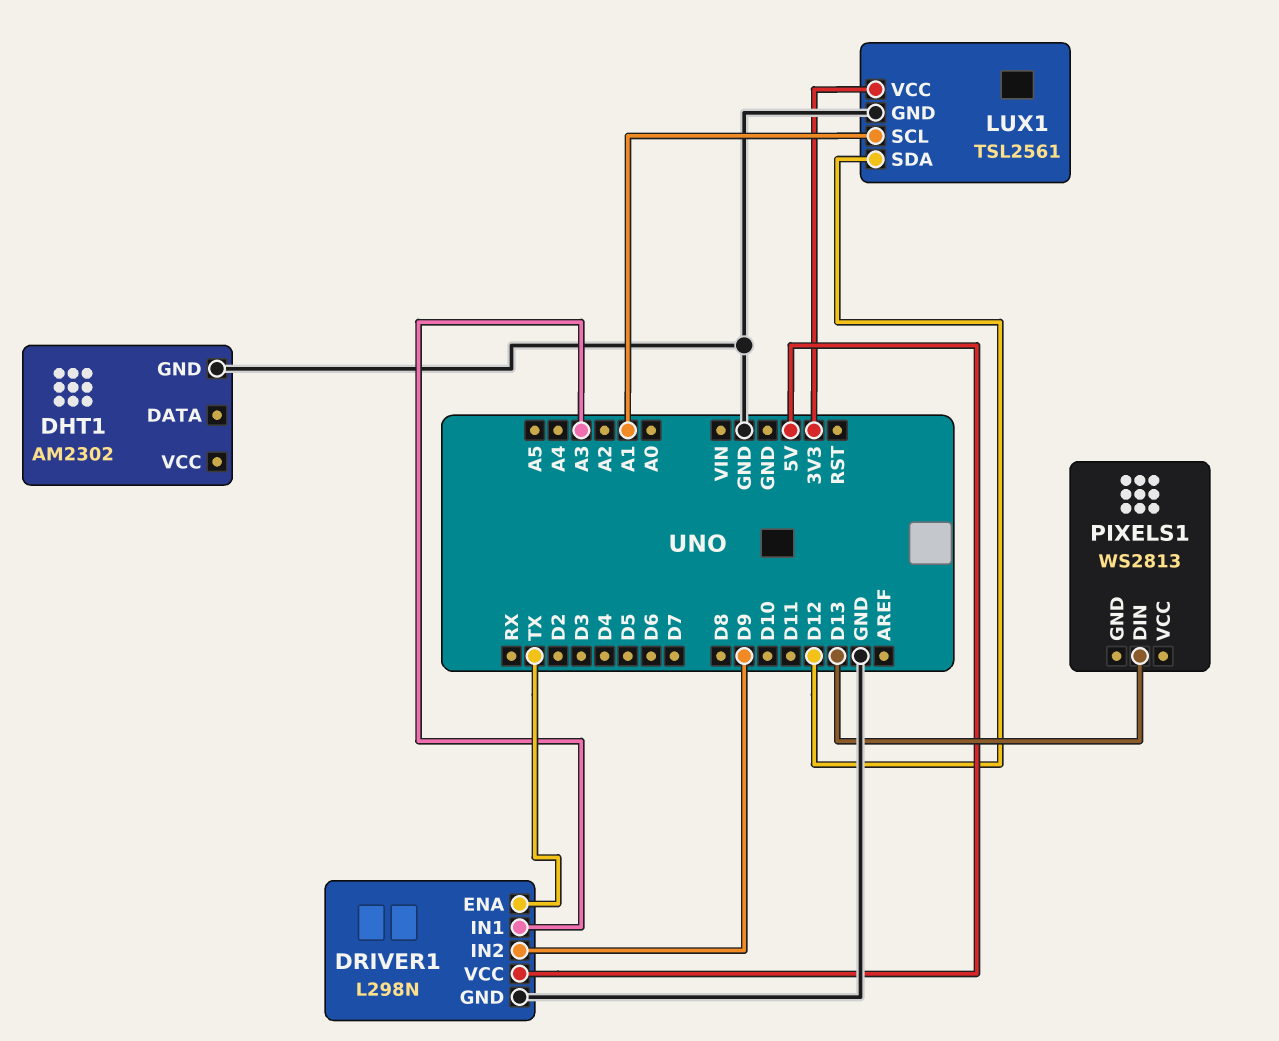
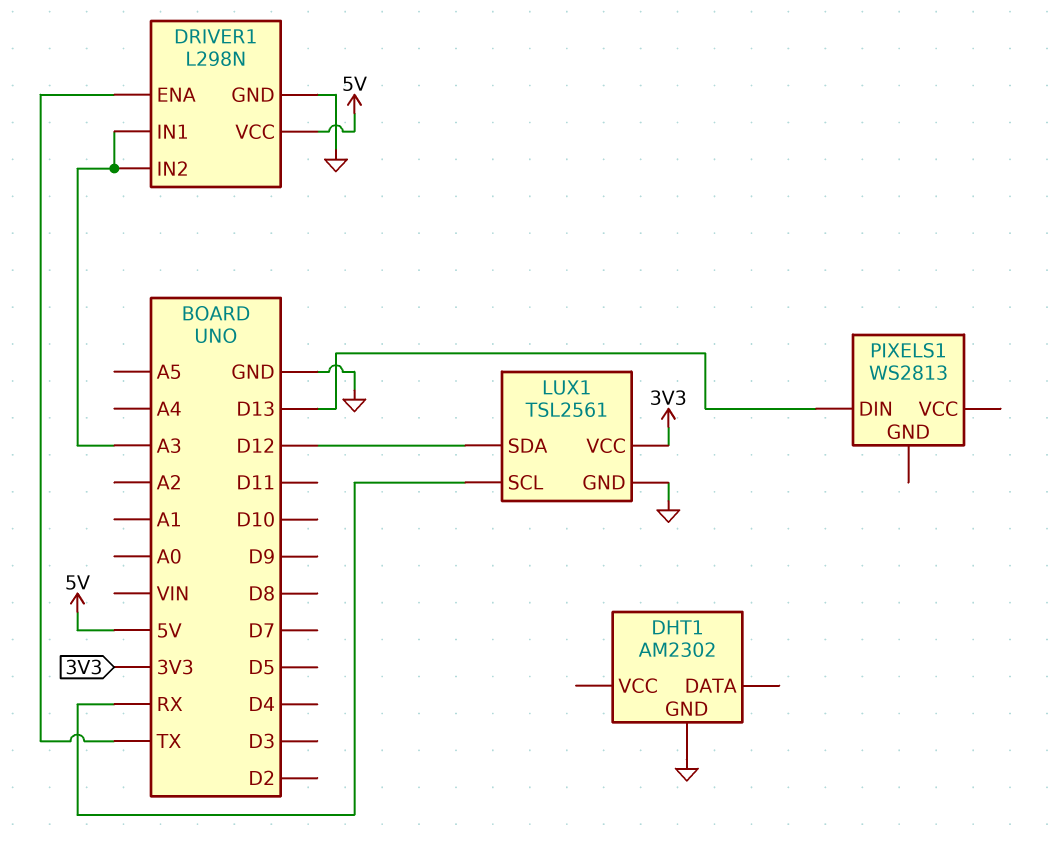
DRIVER1 pin IN2: D9 -> A3
LUX1 pin SCL: A1 -> RX

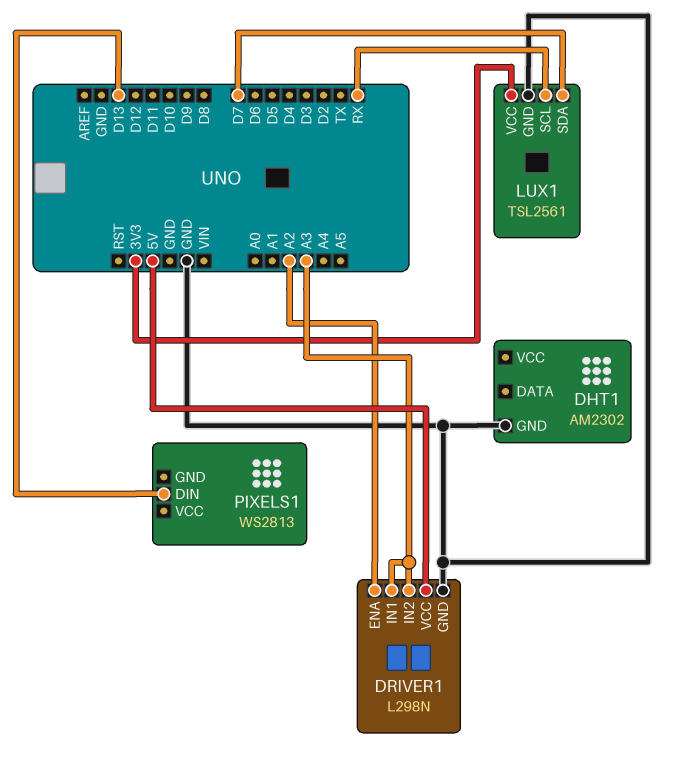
DRIVER1 pin ENA: TX -> A2
LUX1 pin SDA: D12 -> D7

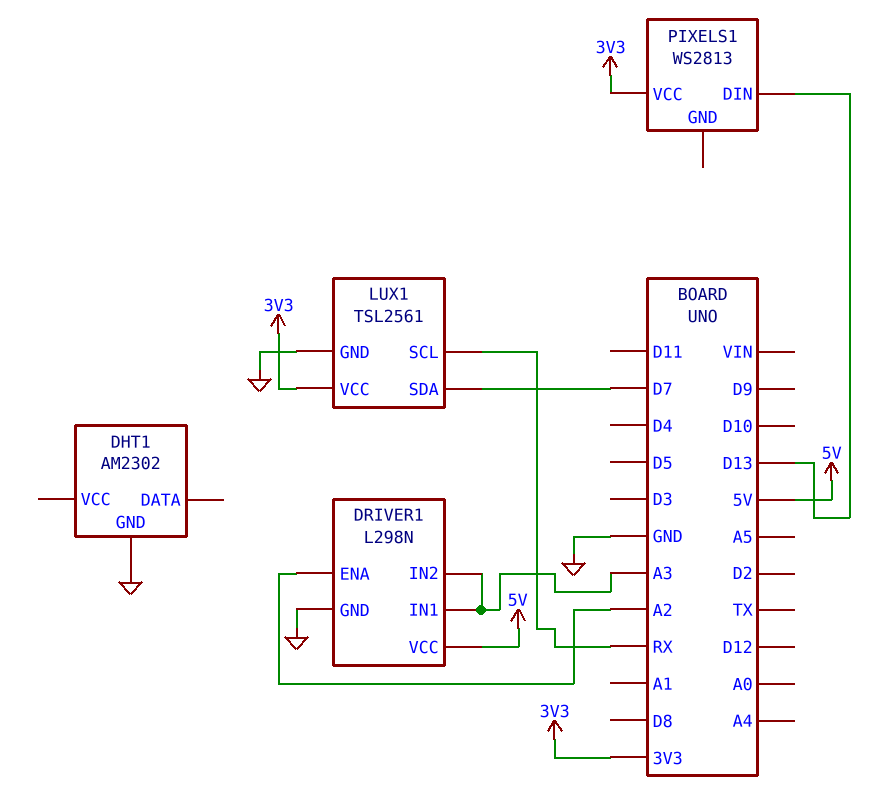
PIXELS1 pin VCC: none -> 3V3

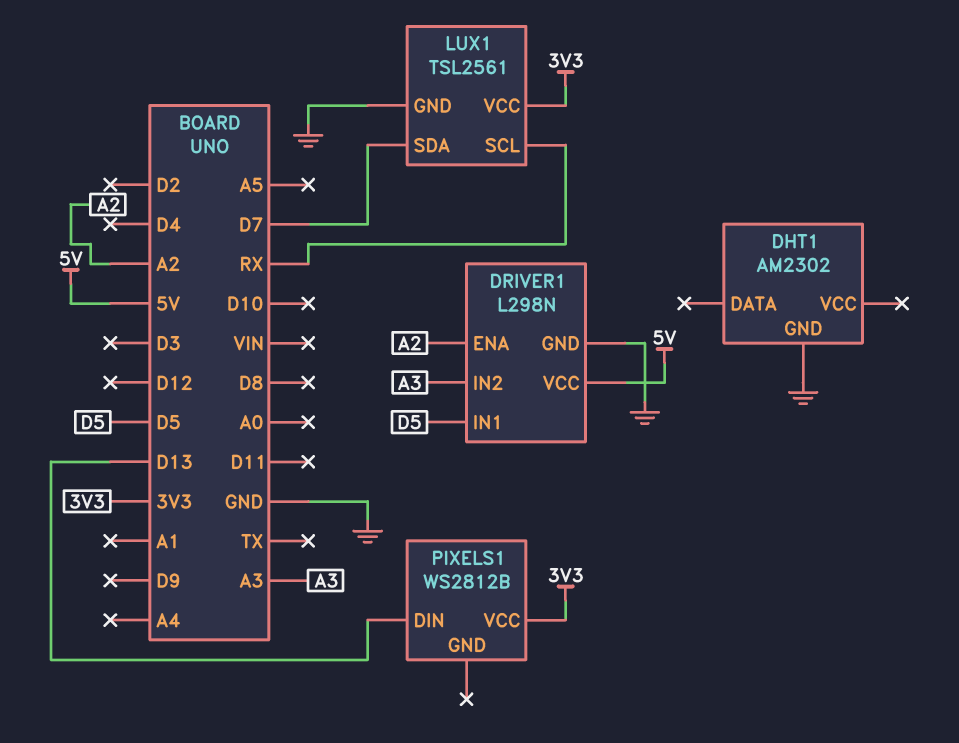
DRIVER1 pin IN1: A3 -> D5
PIXELS1: WS2813 -> WS2812B

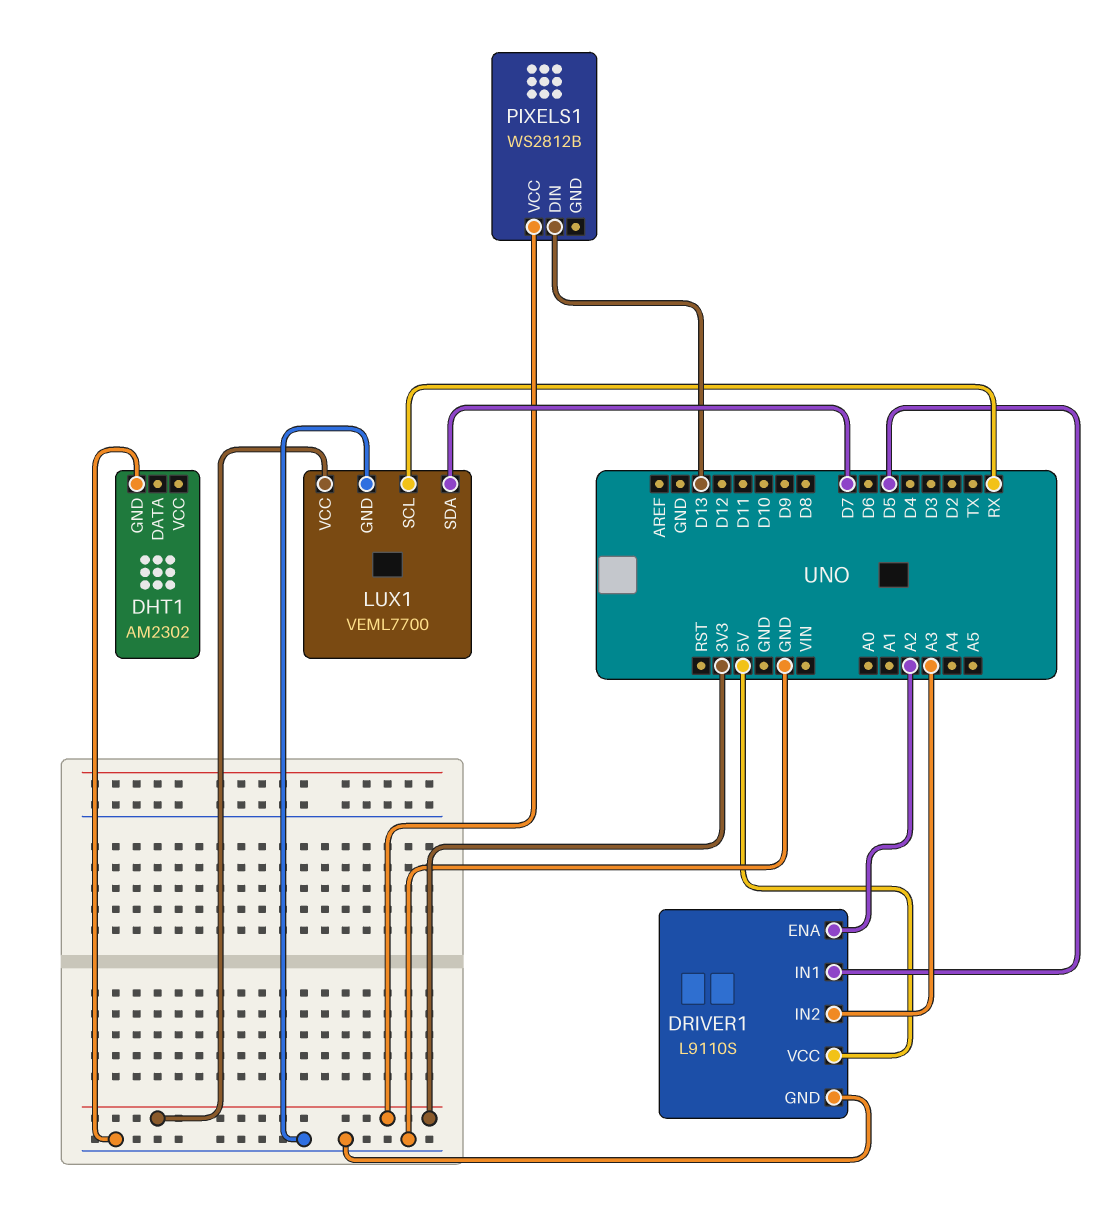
DRIVER1: L298N -> L9110S
LUX1: TSL2561 -> VEML7700

